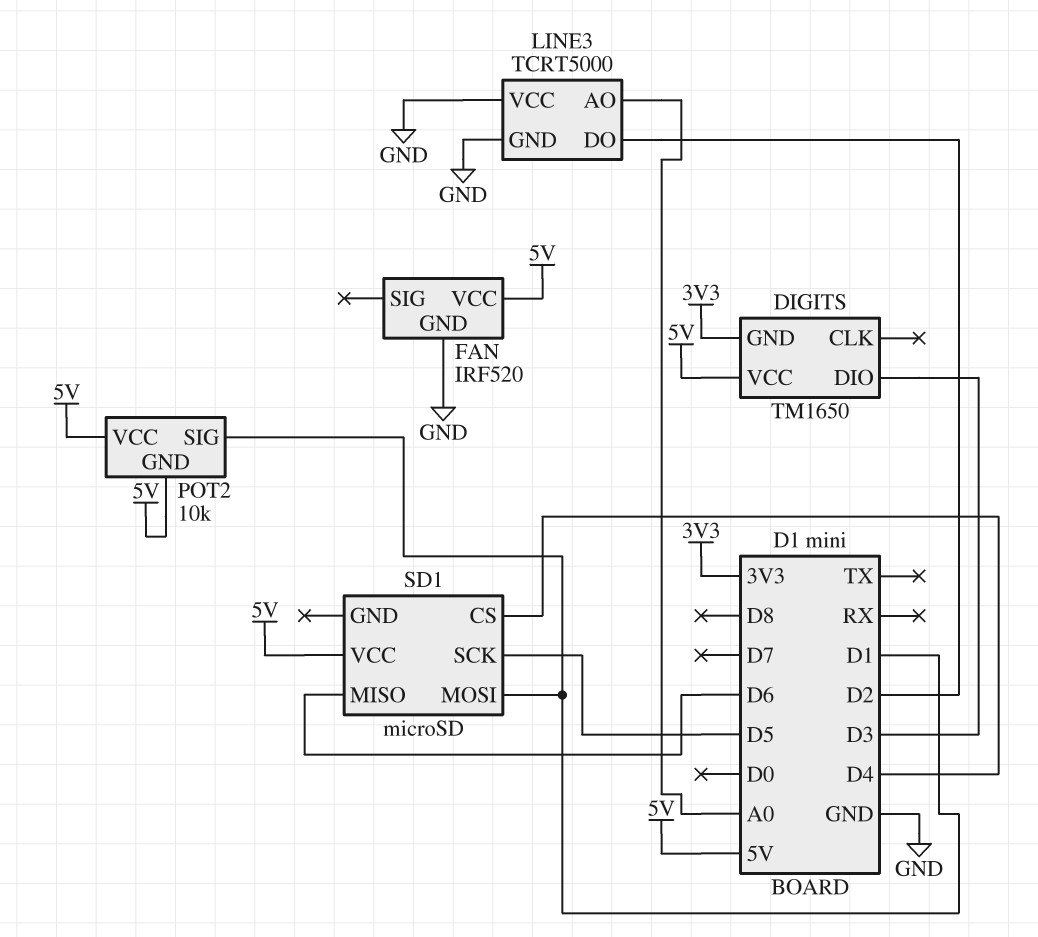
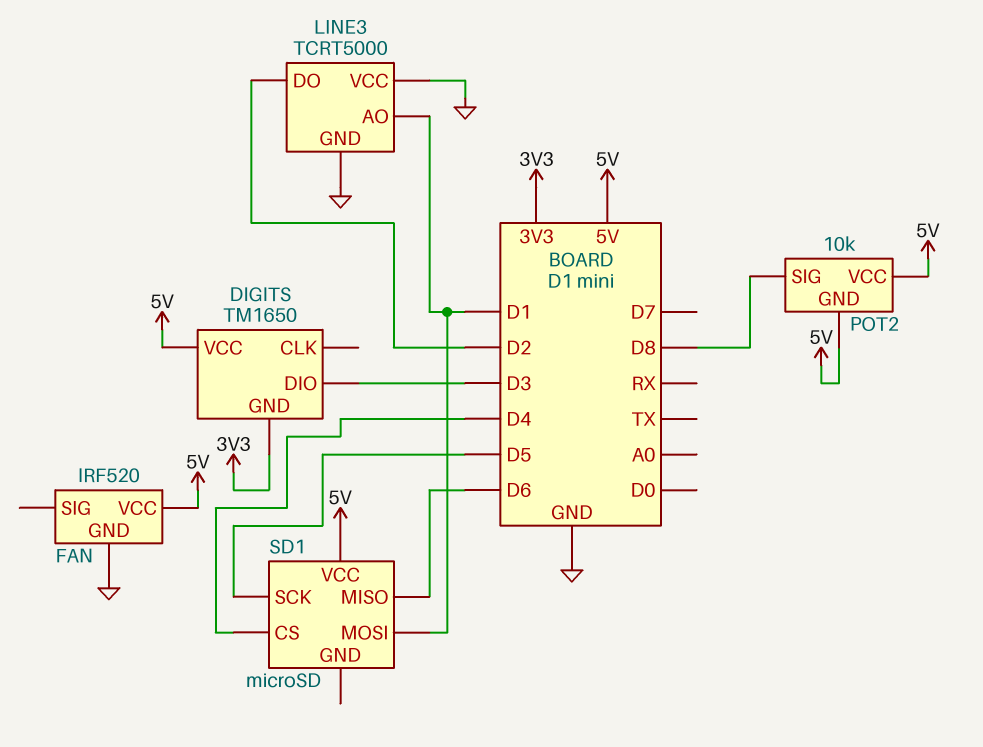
LINE3 pin AO: A0 -> D1
POT2 pin SIG: D1 -> D8

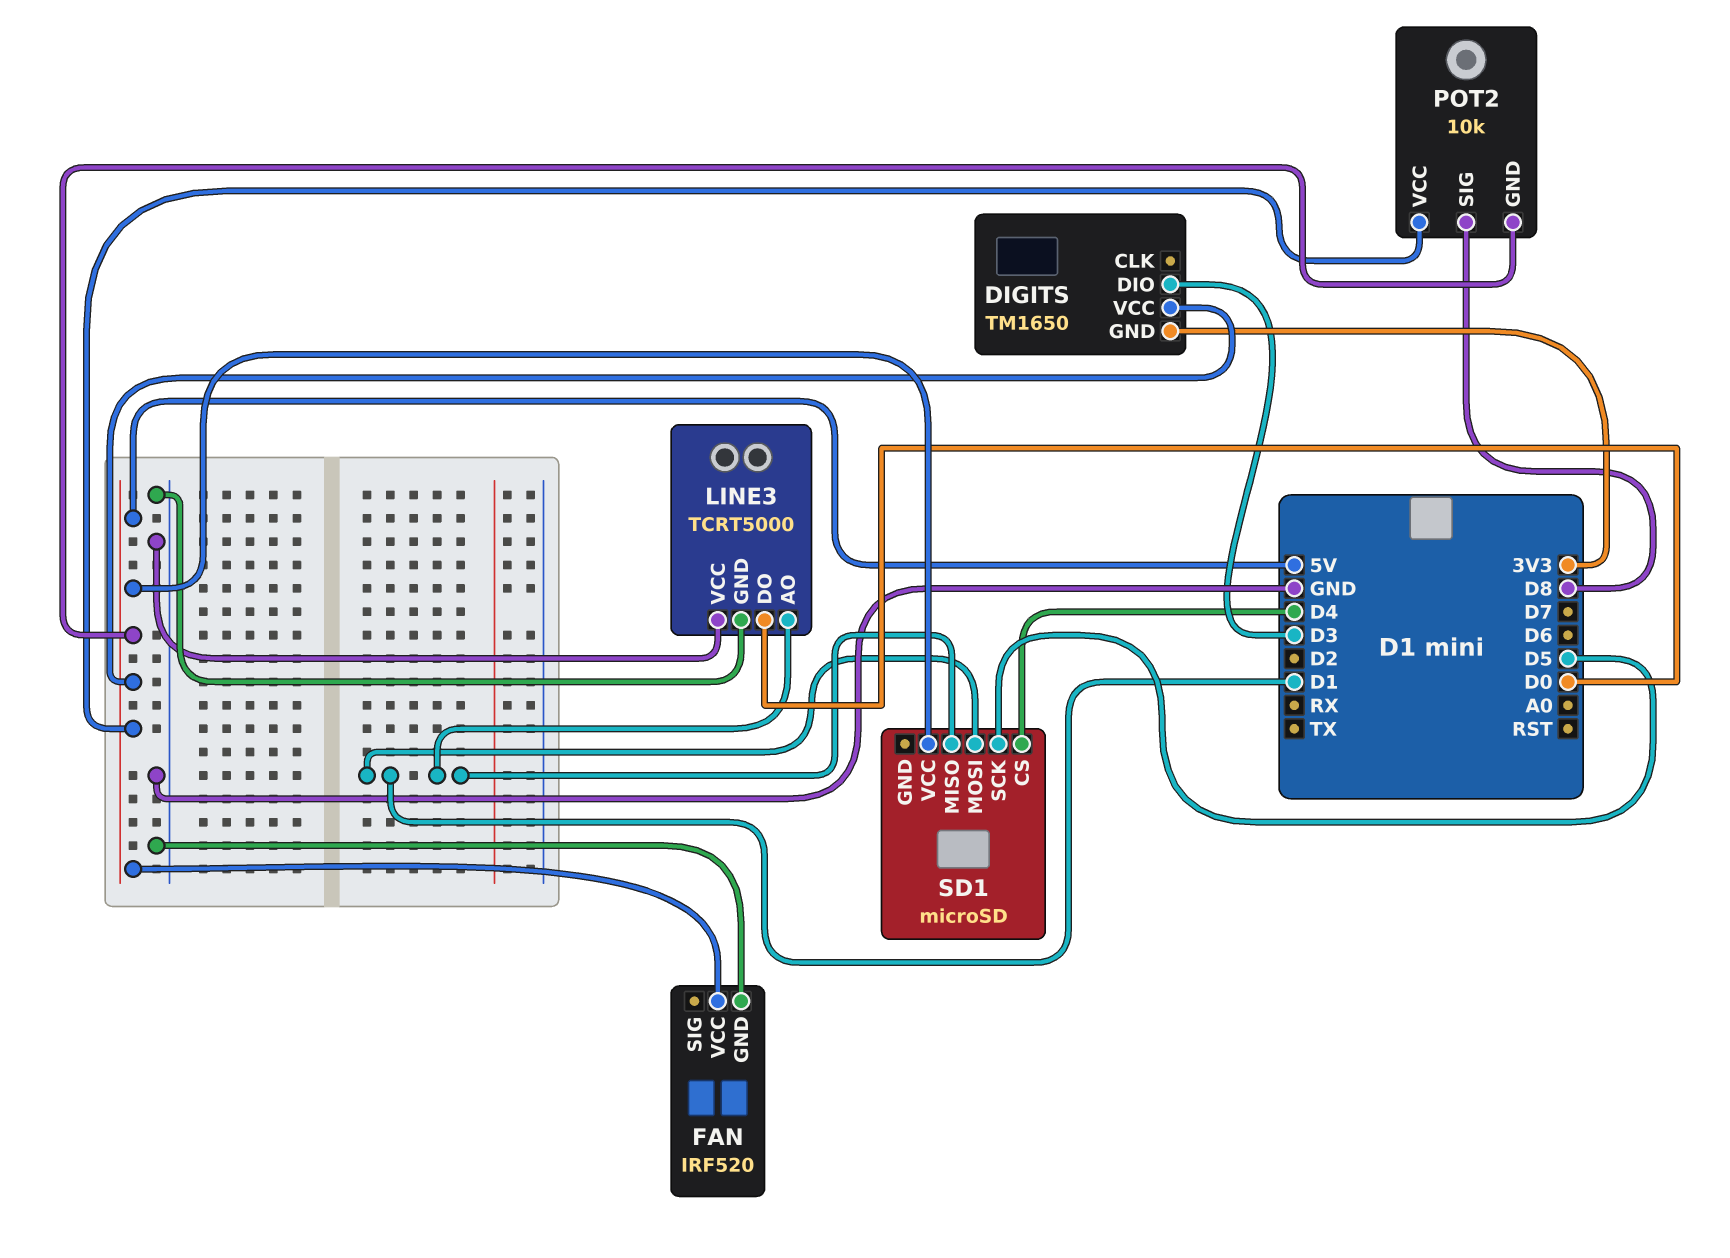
LINE3 pin DO: D2 -> D0
SD1 pin MISO: D6 -> D1

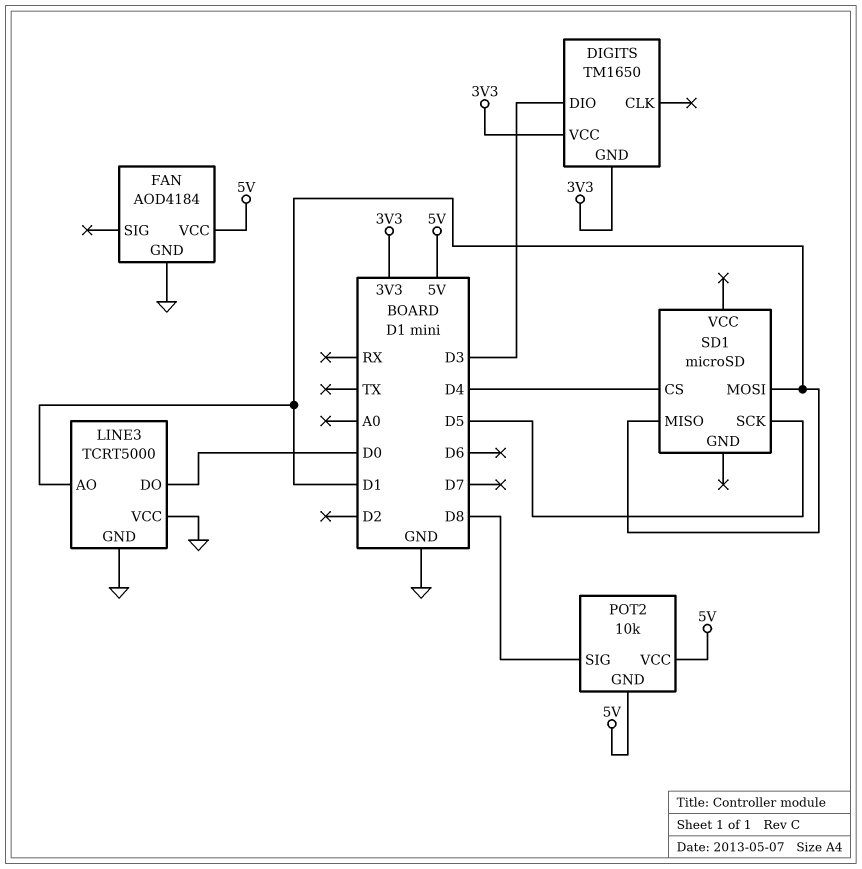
DIGITS pin VCC: 5V -> 3V3
FAN: IRF520 -> AOD4184
SD1 pin VCC: 5V -> none

